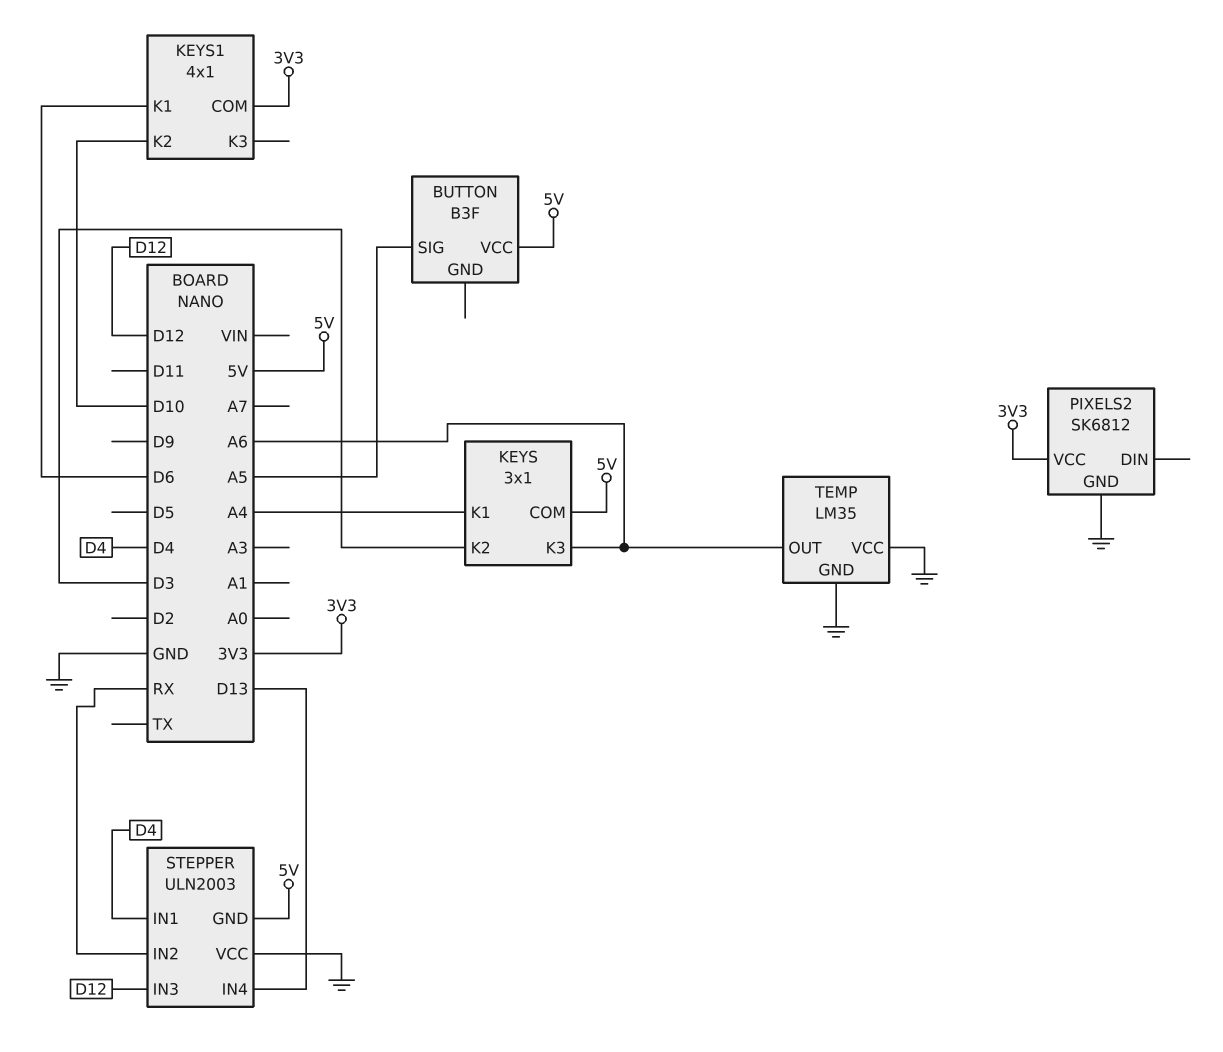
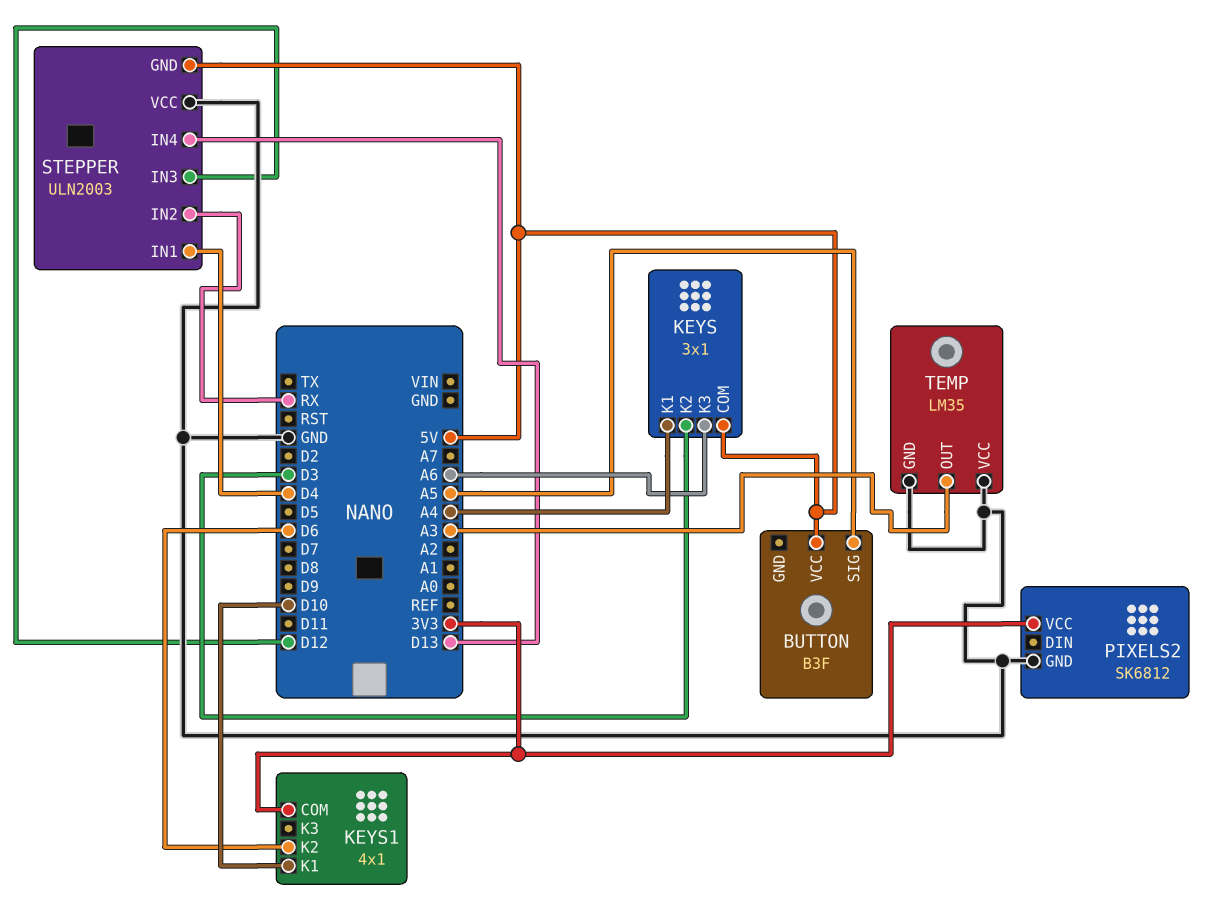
KEYS1 pin K1: D6 -> D10
KEYS1 pin K2: D10 -> D6
TEMP pin OUT: A6 -> A3

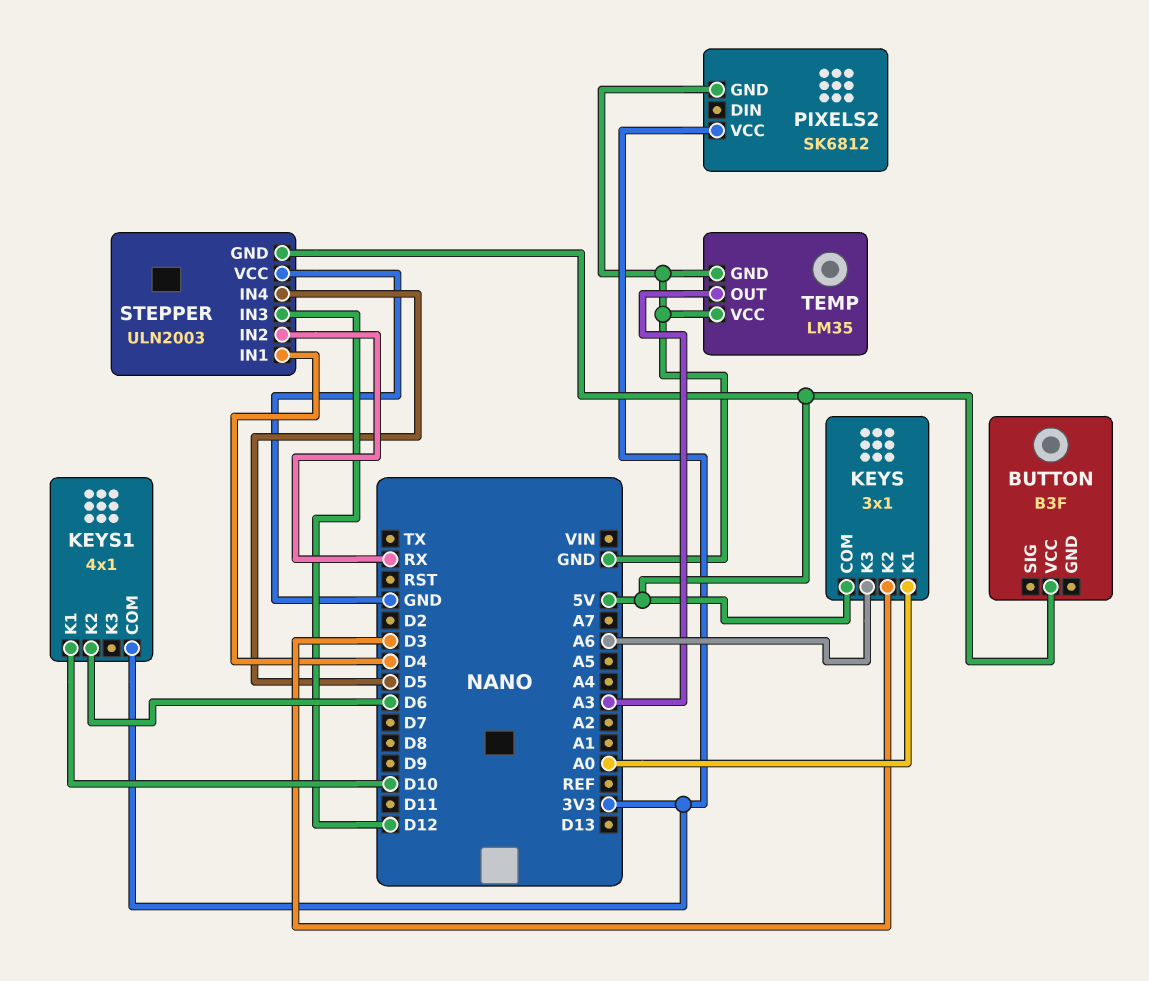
BUTTON pin SIG: A5 -> none
KEYS pin K1: A4 -> A0
STEPPER pin IN4: D13 -> D5

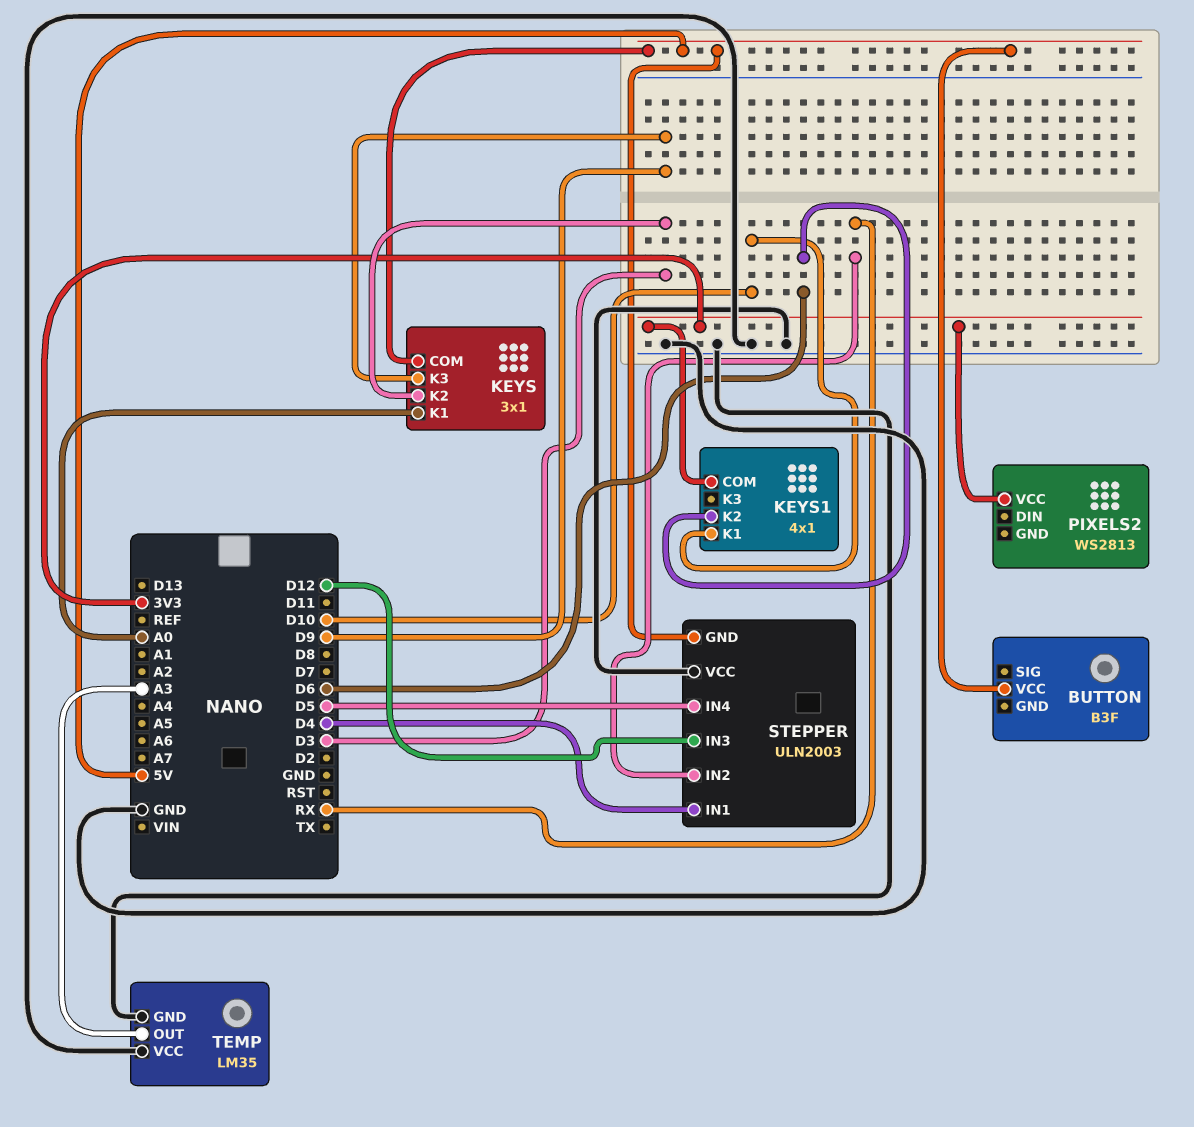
KEYS pin K3: A6 -> D9
PIXELS2: SK6812 -> WS2813
PIXELS2 pin GND: GND -> none

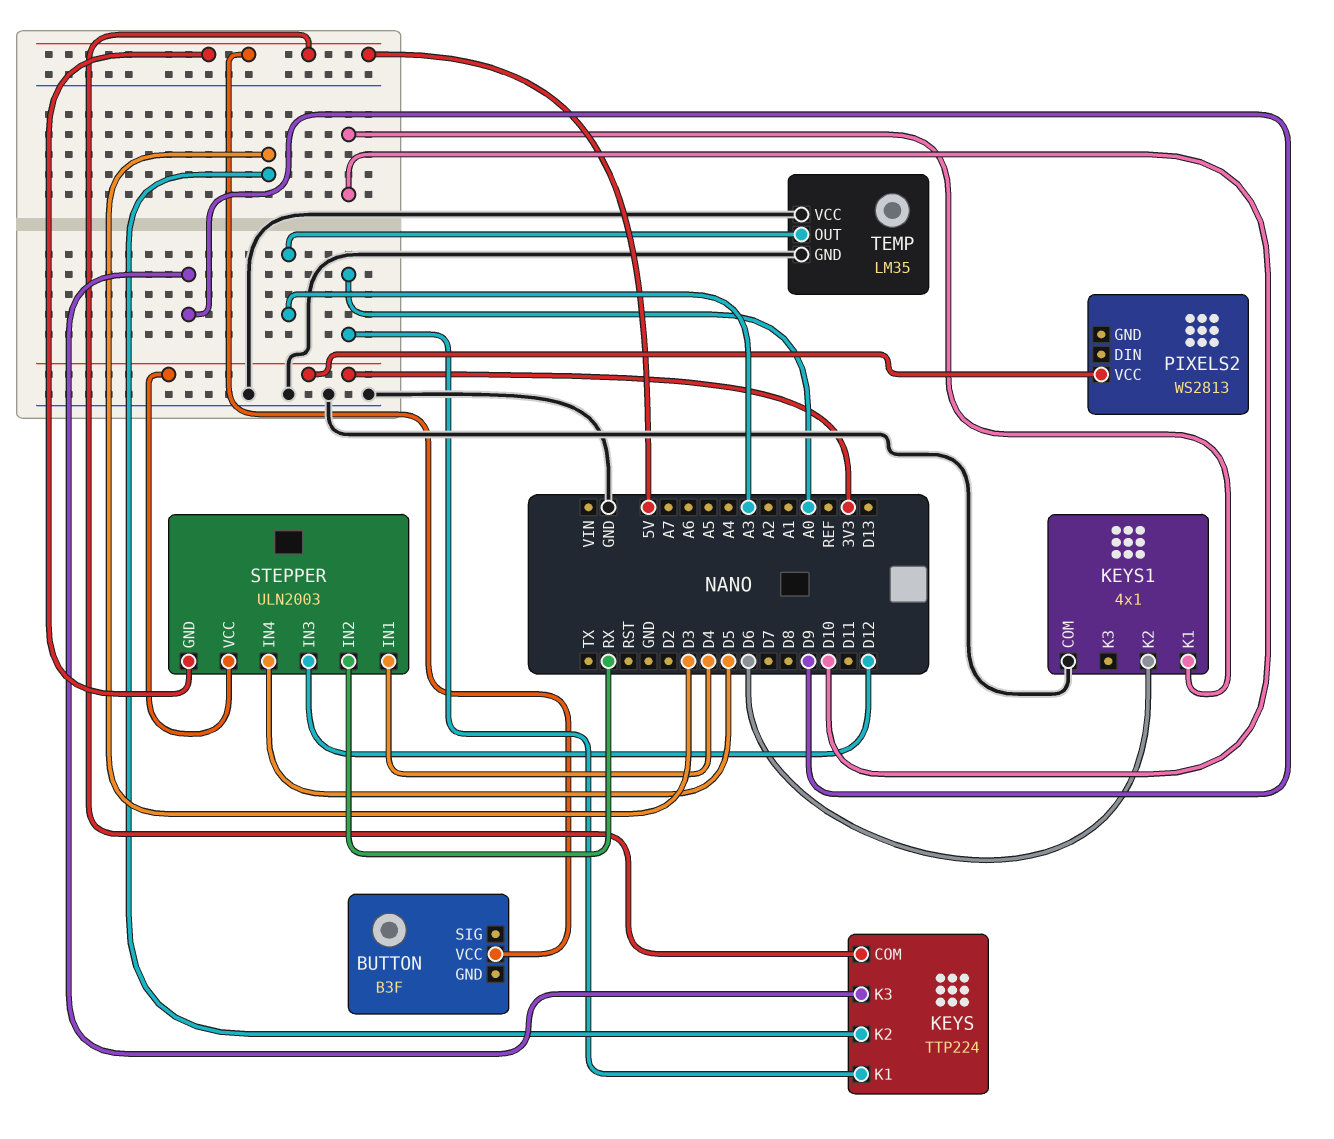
KEYS: 3x1 -> TTP224
KEYS1 pin COM: 3V3 -> GND
STEPPER pin VCC: GND -> 3V3

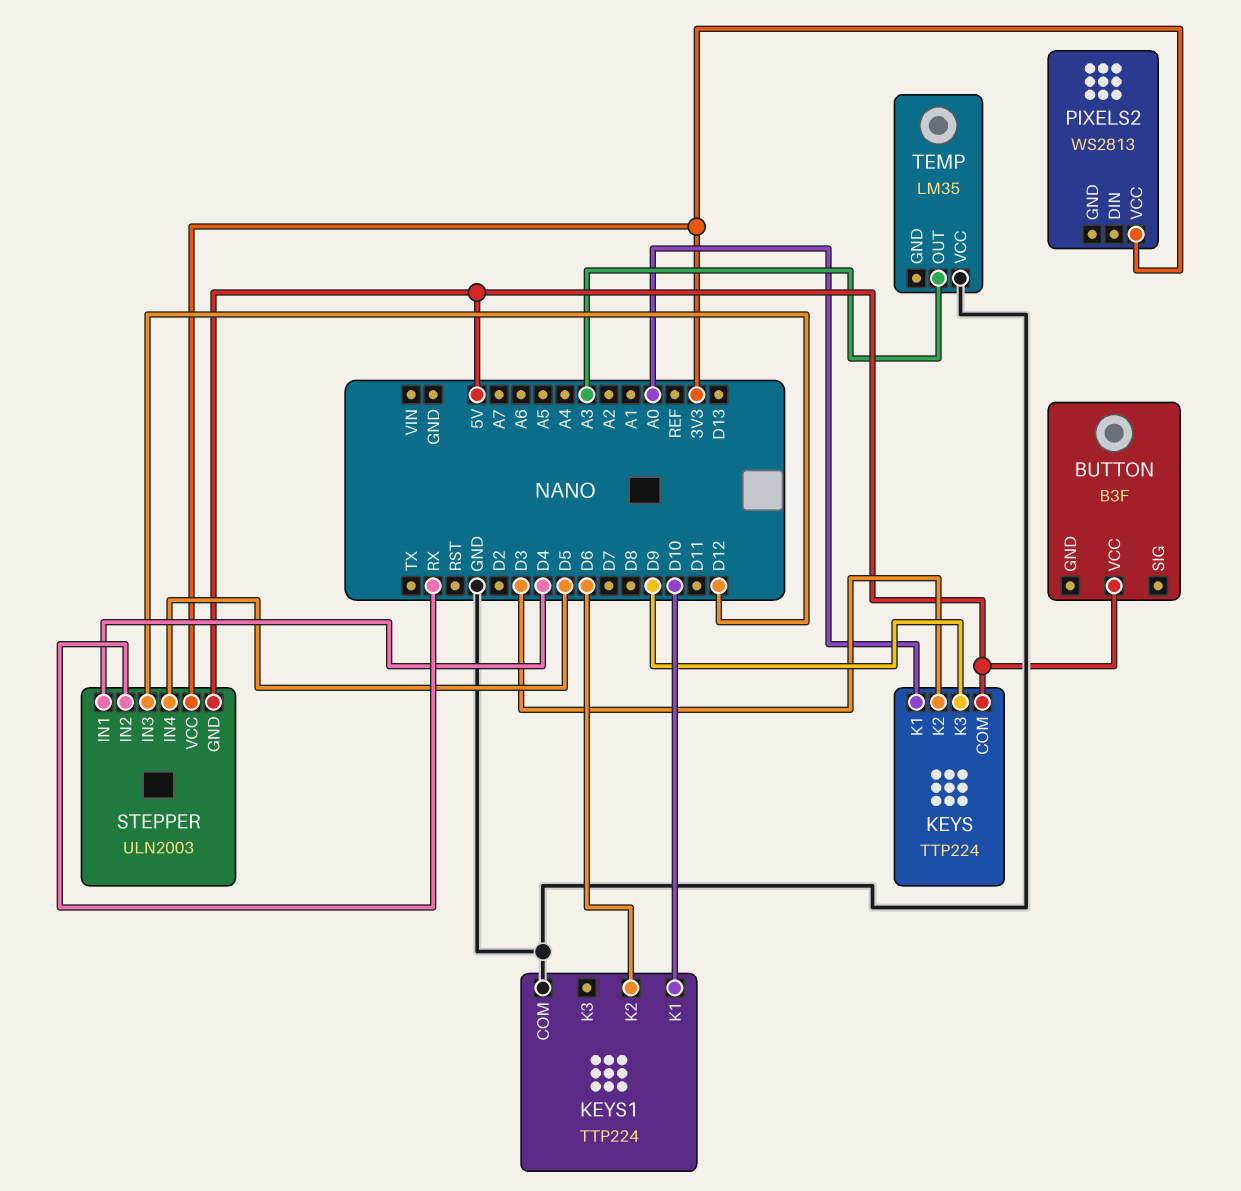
KEYS1: 4x1 -> TTP224
TEMP pin GND: GND -> none

